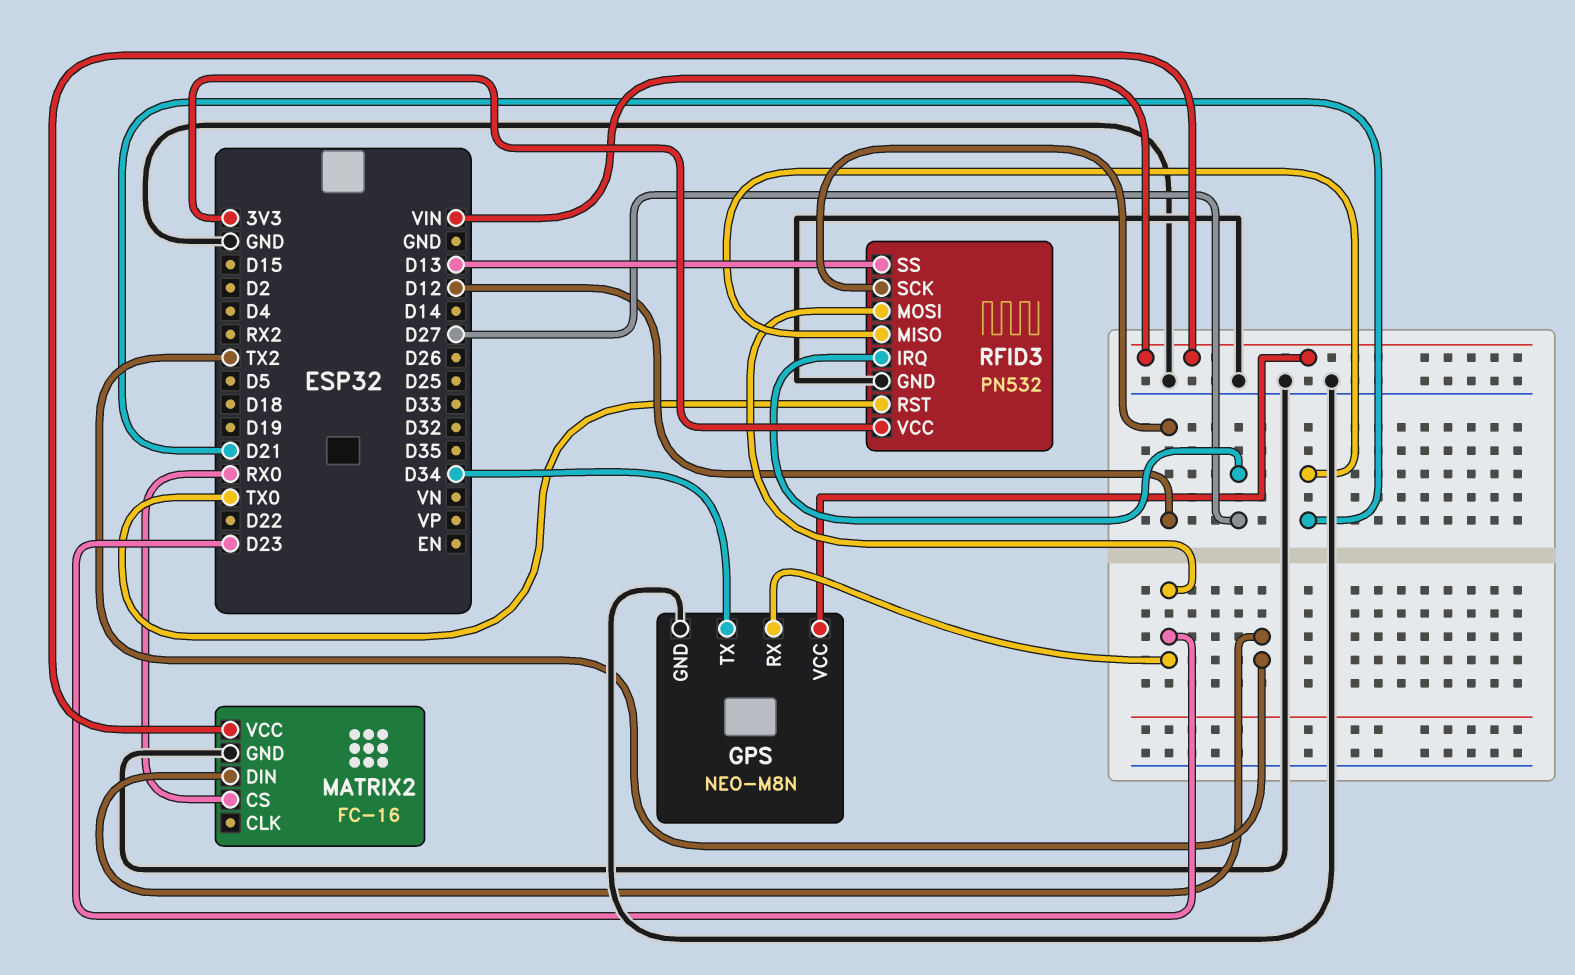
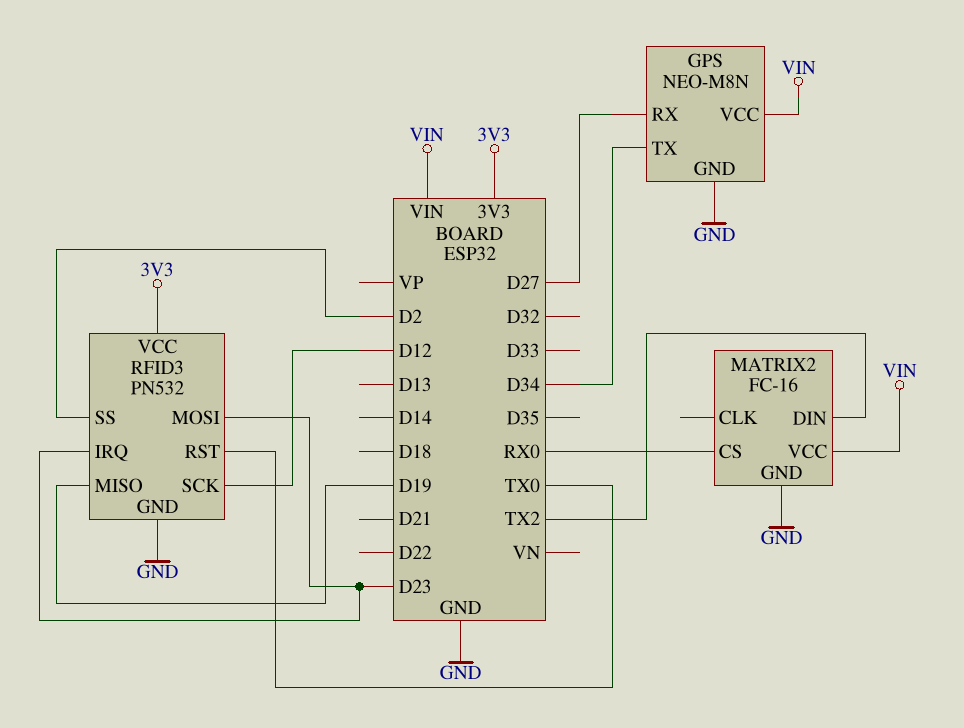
GPS pin RX: D23 -> D27
RFID3 pin IRQ: D27 -> D23
RFID3 pin MISO: D21 -> D19
RFID3 pin SS: D13 -> D2

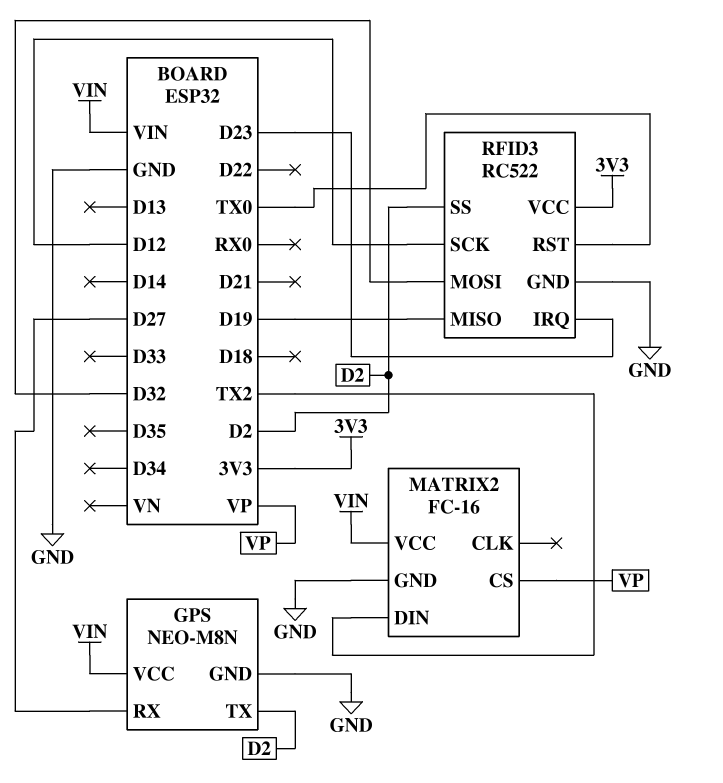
GPS pin TX: D34 -> D2
MATRIX2 pin CS: RX0 -> VP
RFID3: PN532 -> RC522
RFID3 pin MOSI: D23 -> D32

